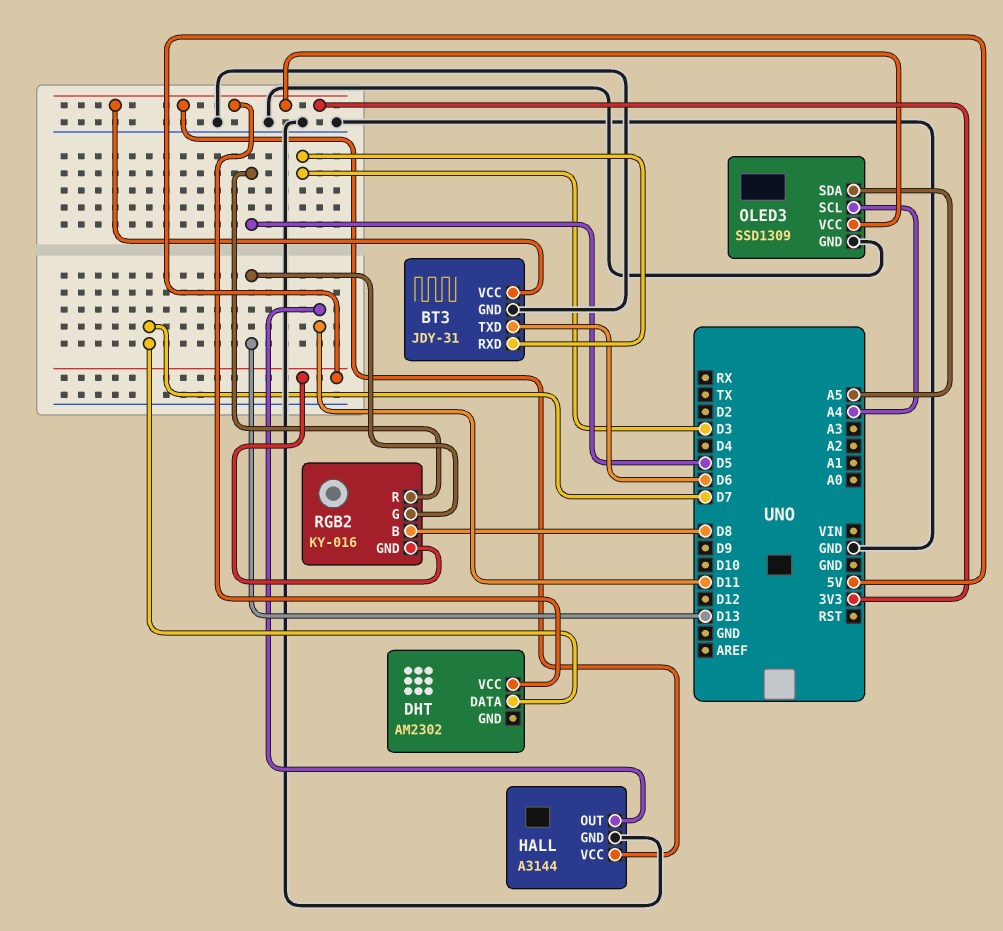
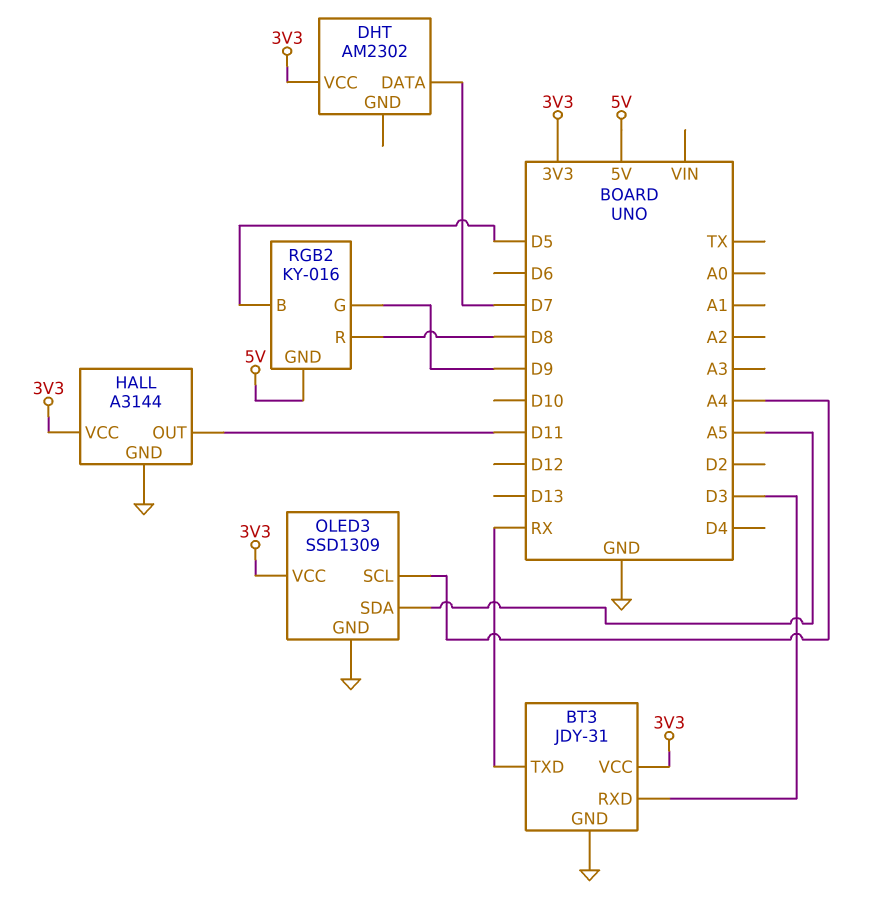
BT3 pin TXD: D6 -> RX
RGB2 pin B: D8 -> D5
RGB2 pin G: D13 -> D9
RGB2 pin R: D5 -> D8

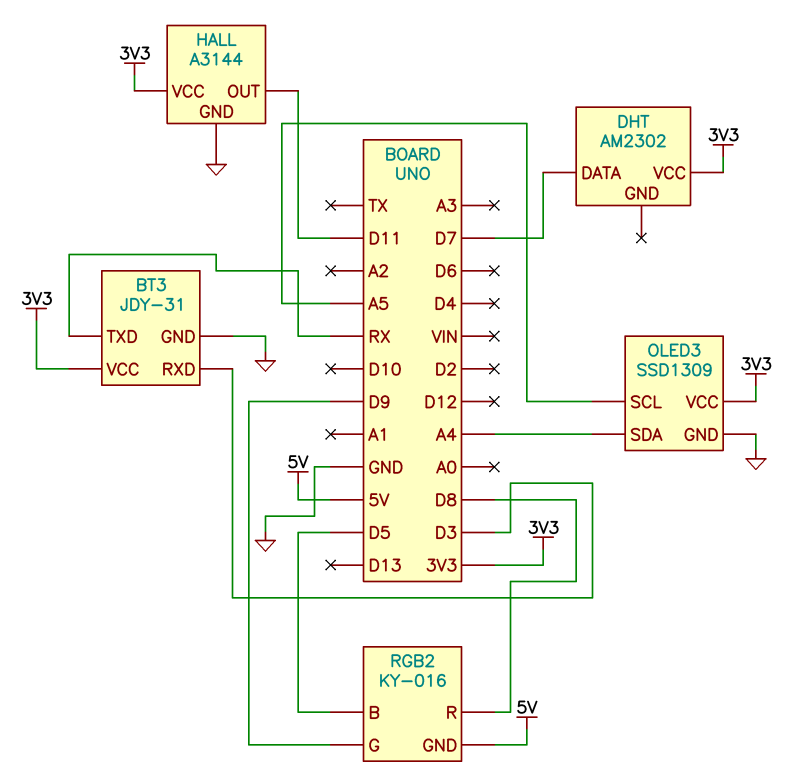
OLED3 pin SCL: A4 -> A5
OLED3 pin SDA: A5 -> A4

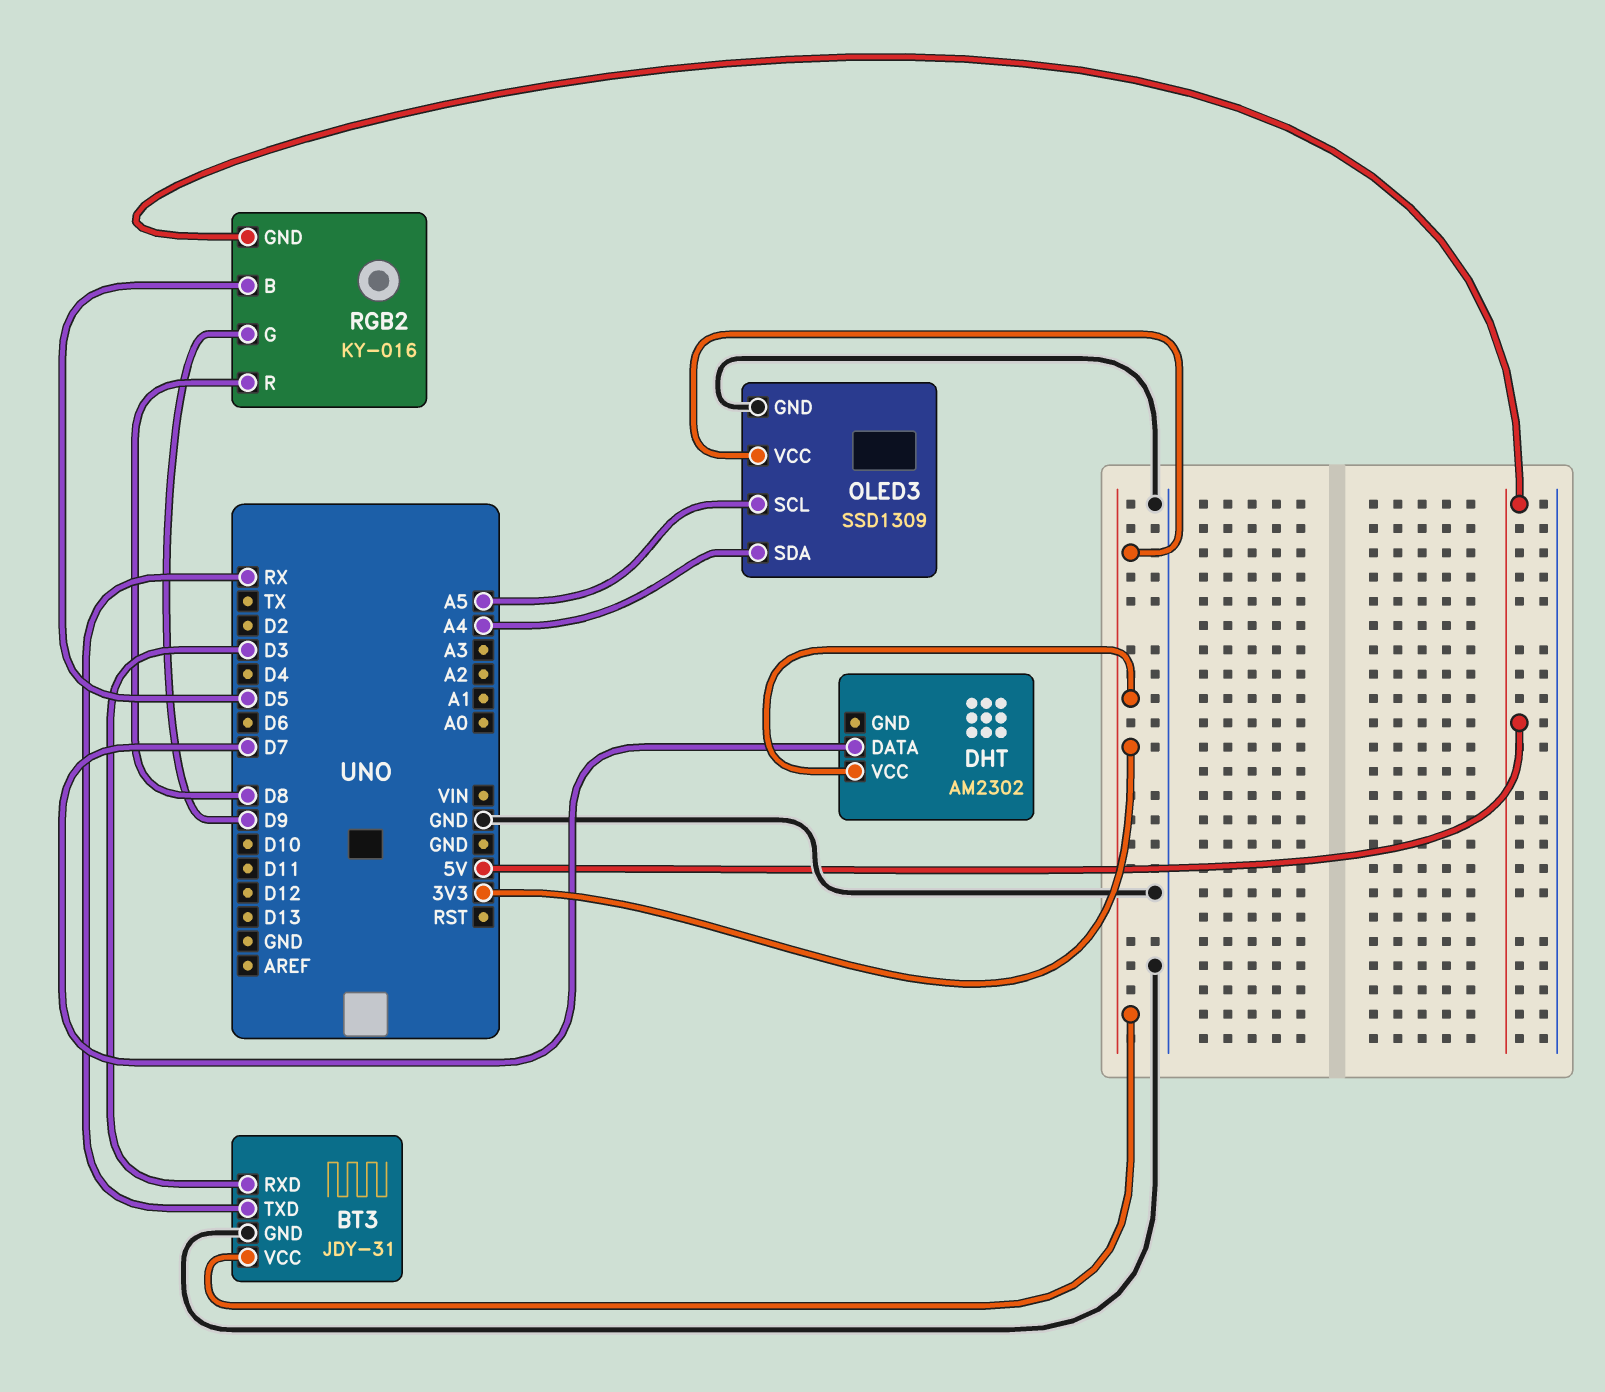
HALL: A3144 -> none
HALL pin GND: GND -> none
HALL pin OUT: D11 -> none
HALL pin VCC: 3V3 -> none

